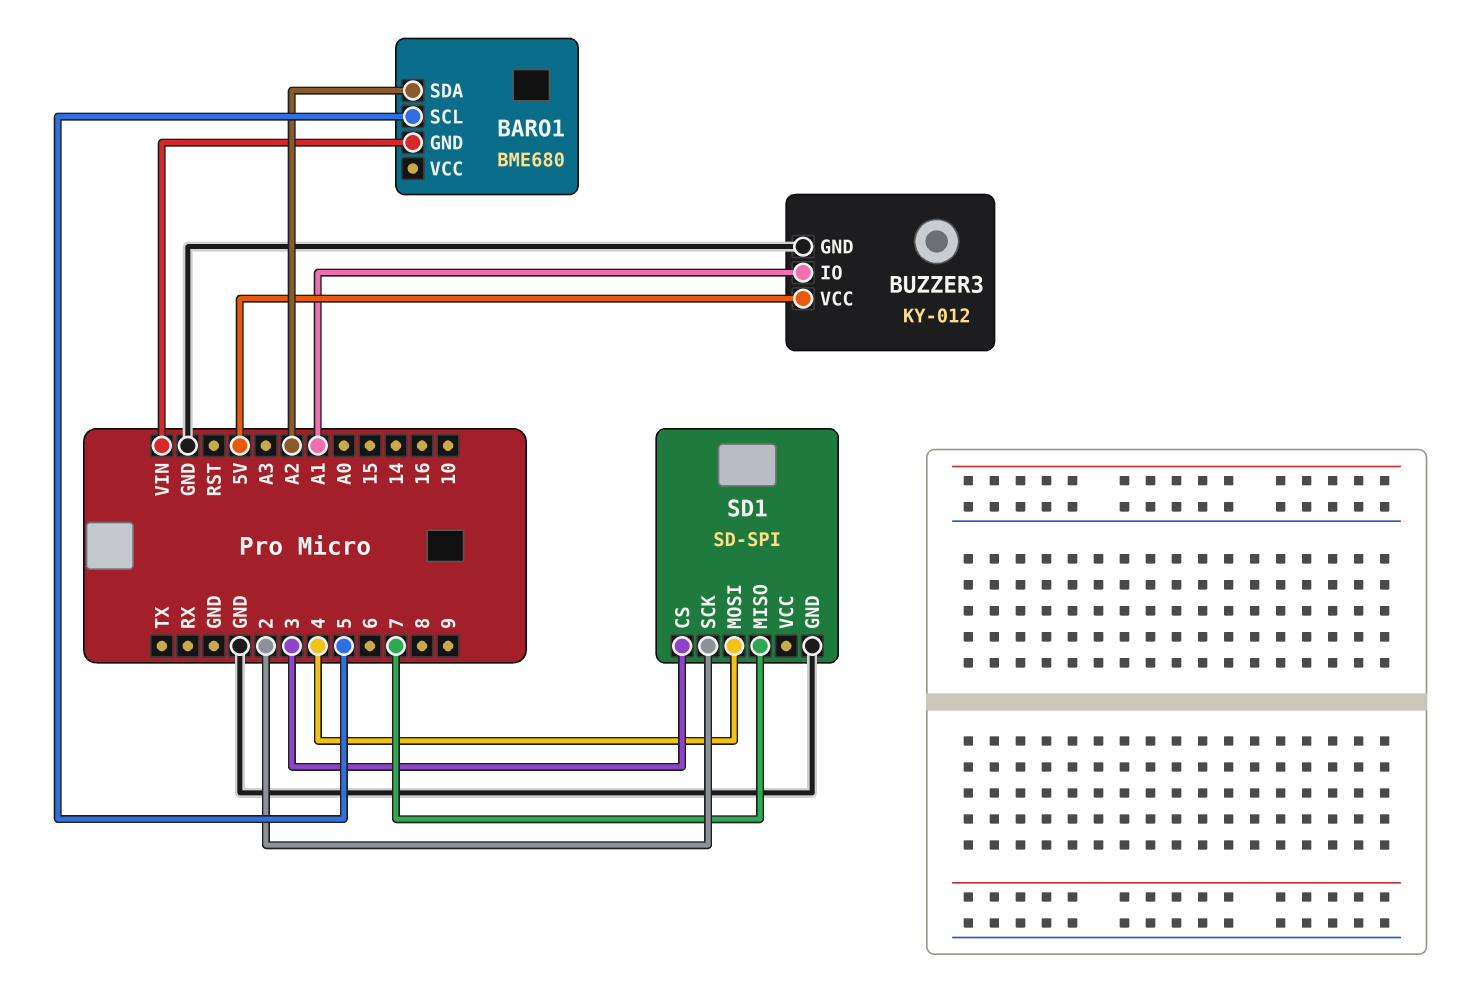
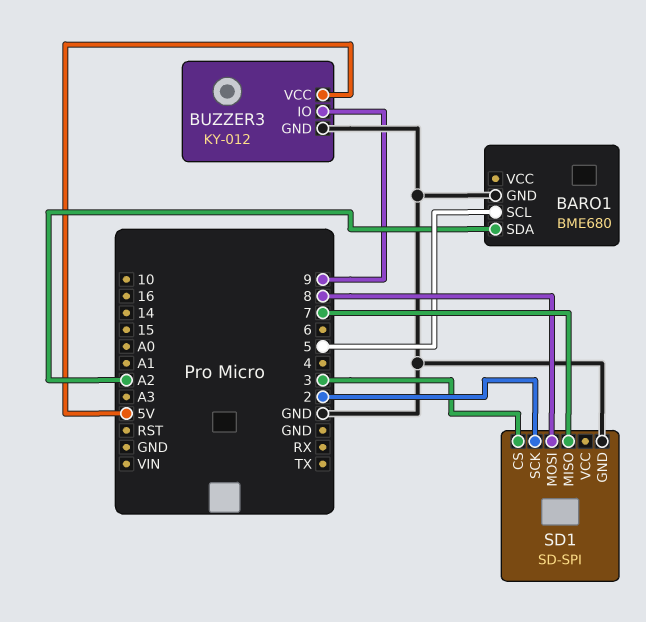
BARO1 pin GND: VIN -> GND
BUZZER3 pin IO: A1 -> 9
SD1 pin MOSI: 4 -> 8

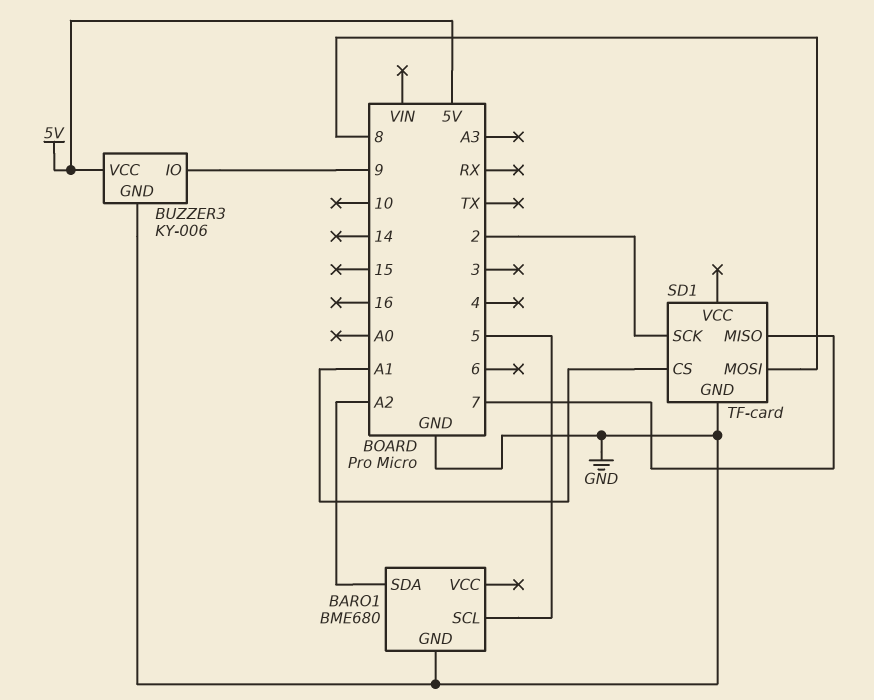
BUZZER3: KY-012 -> KY-006
SD1: SD-SPI -> TF-card
SD1 pin CS: 3 -> A1

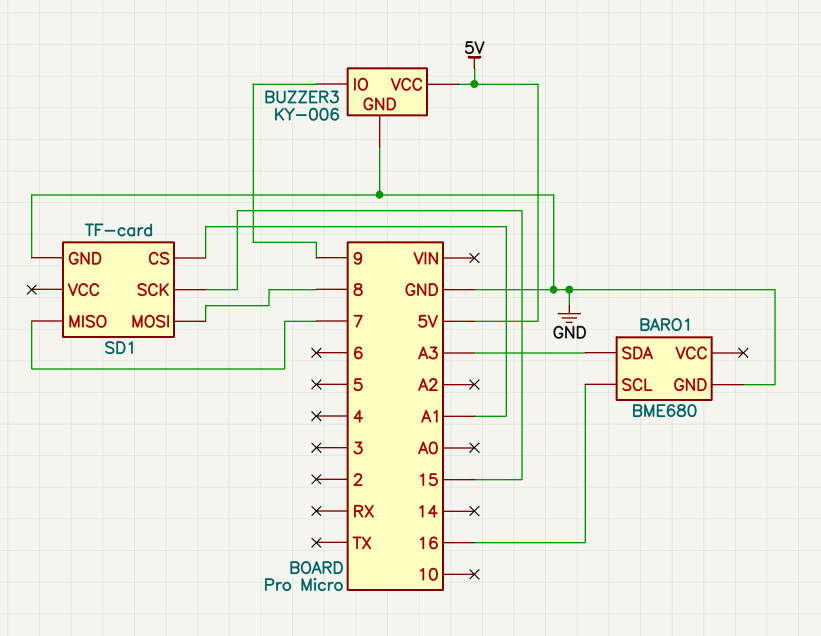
BARO1 pin SCL: 5 -> 16
BARO1 pin SDA: A2 -> A3
SD1 pin SCK: 2 -> 15

